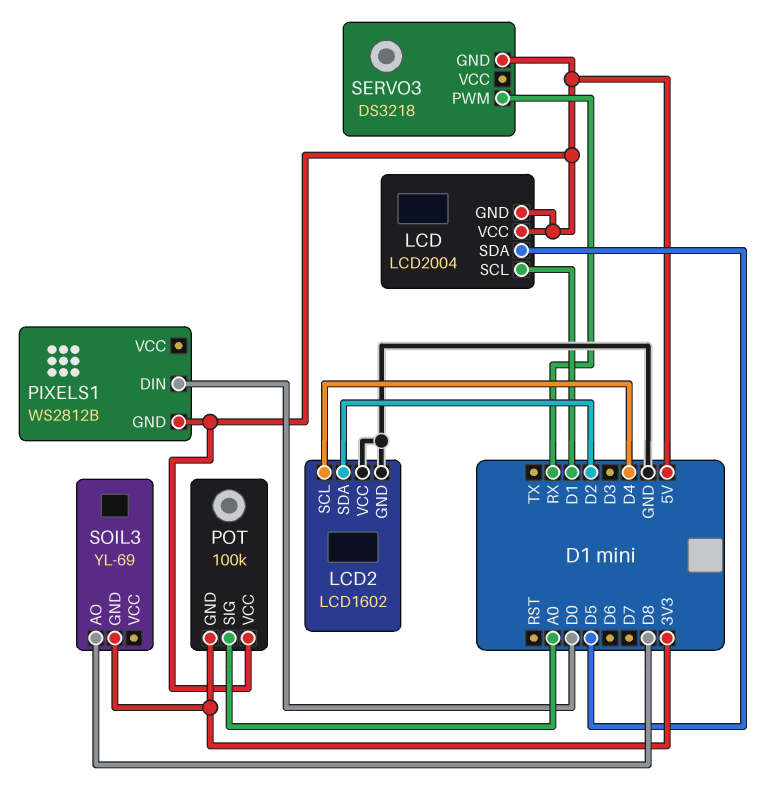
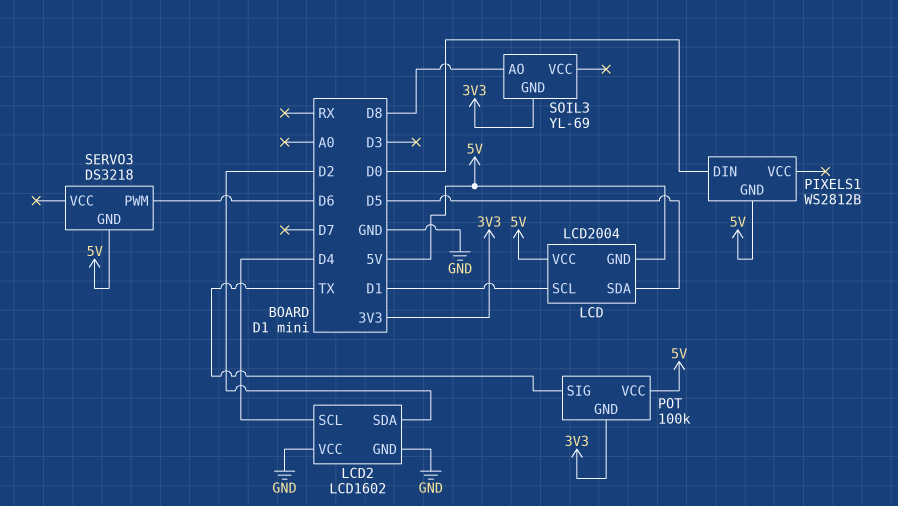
POT pin SIG: A0 -> TX
SERVO3 pin PWM: RX -> D6

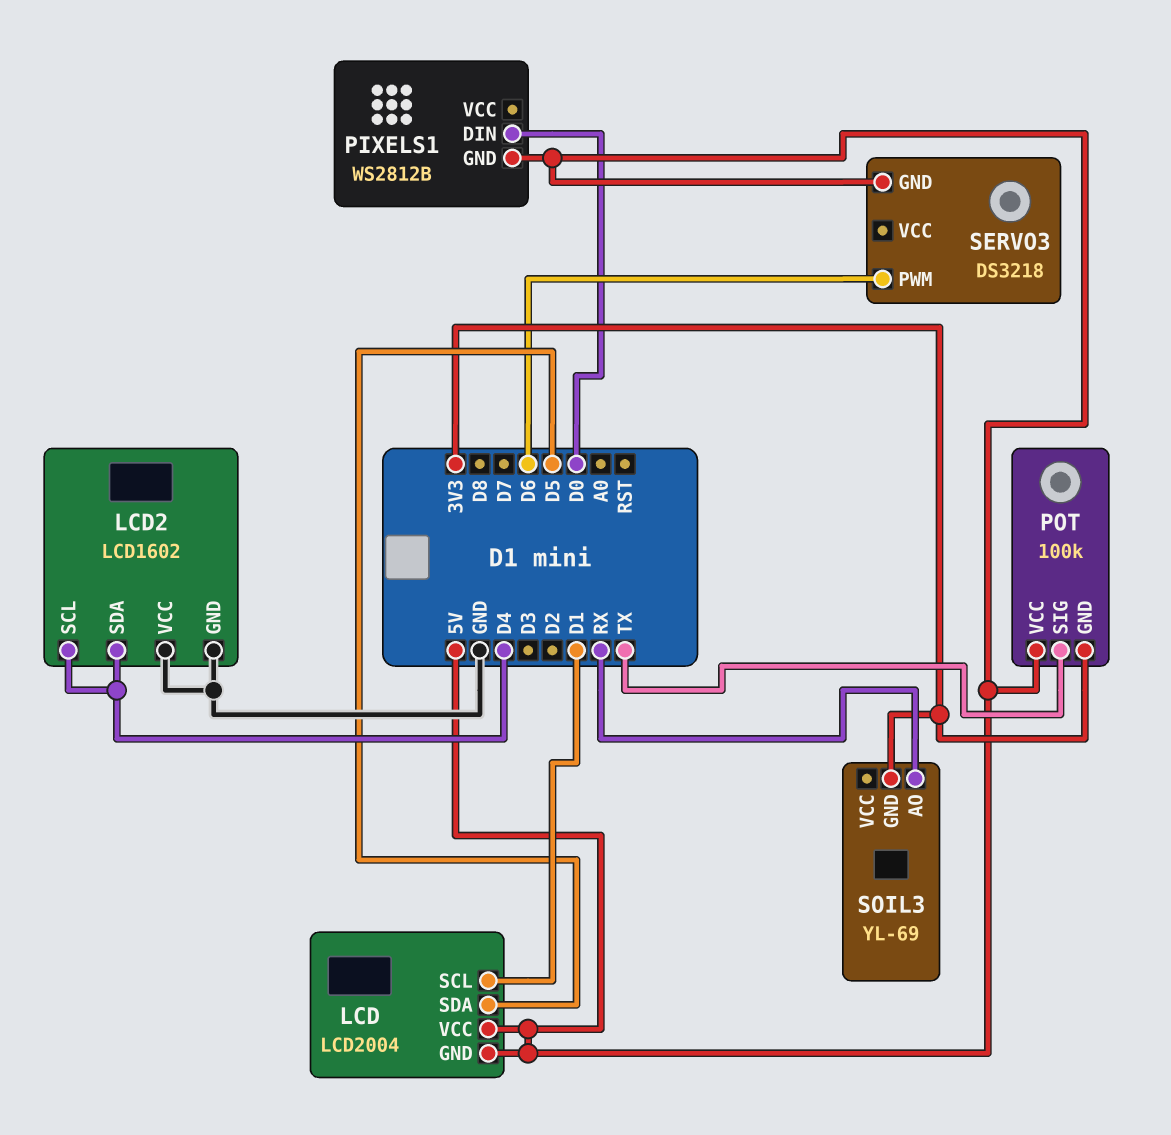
LCD2 pin SDA: D2 -> D4
SOIL3 pin AO: D8 -> RX

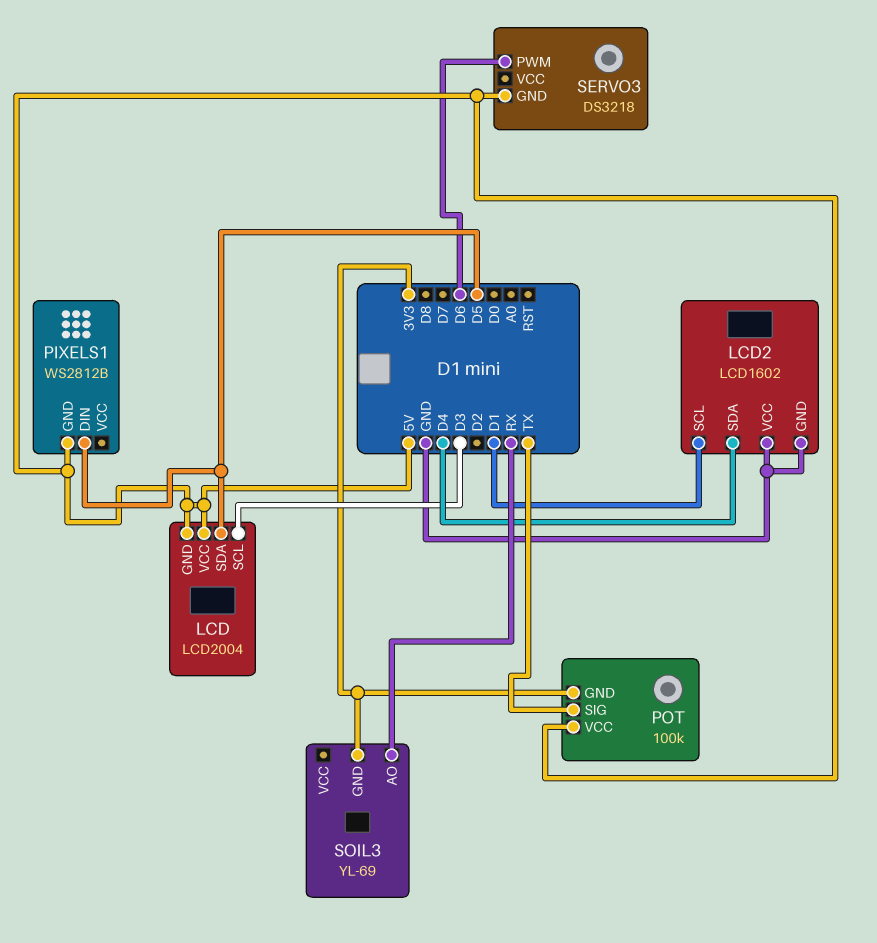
LCD pin SCL: D1 -> D3
LCD2 pin SCL: D4 -> D1
PIXELS1 pin DIN: D0 -> D5

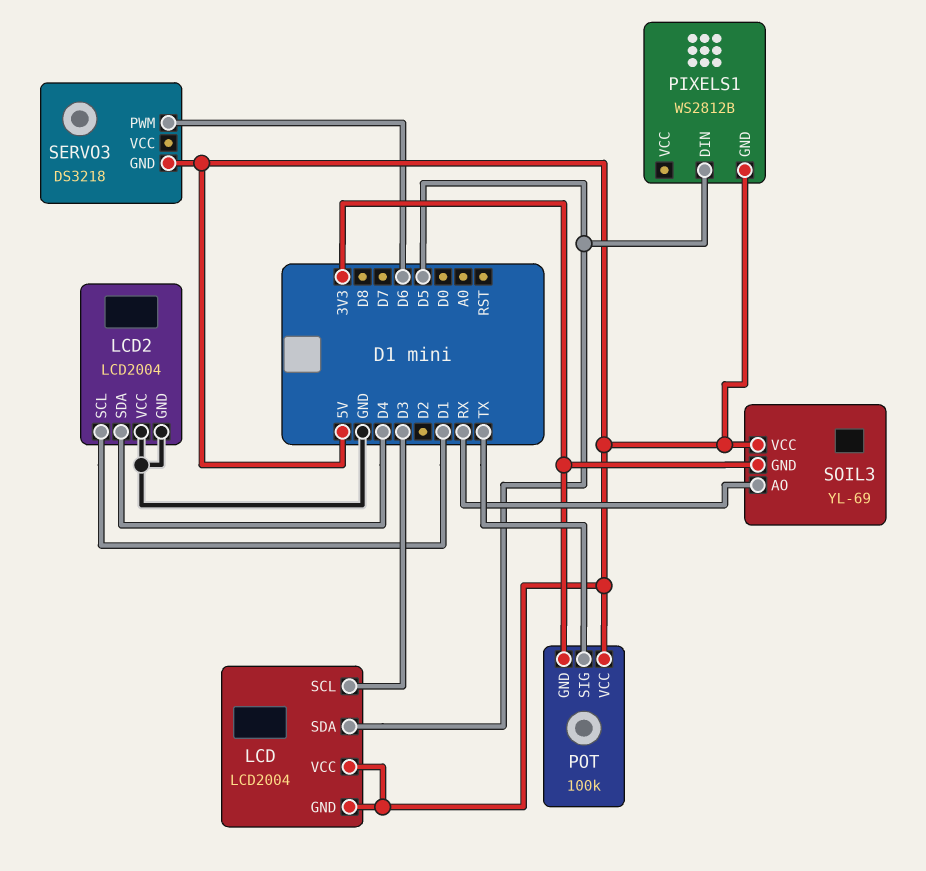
LCD2: LCD1602 -> LCD2004
SOIL3 pin VCC: none -> 5V

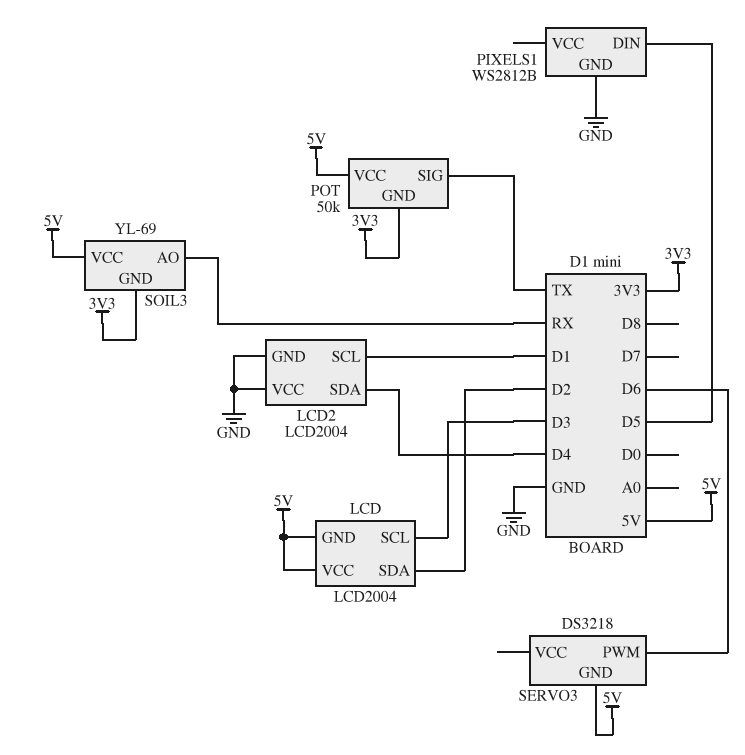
LCD pin SDA: D5 -> D2
PIXELS1 pin GND: 5V -> GND
POT: 100k -> 50k

